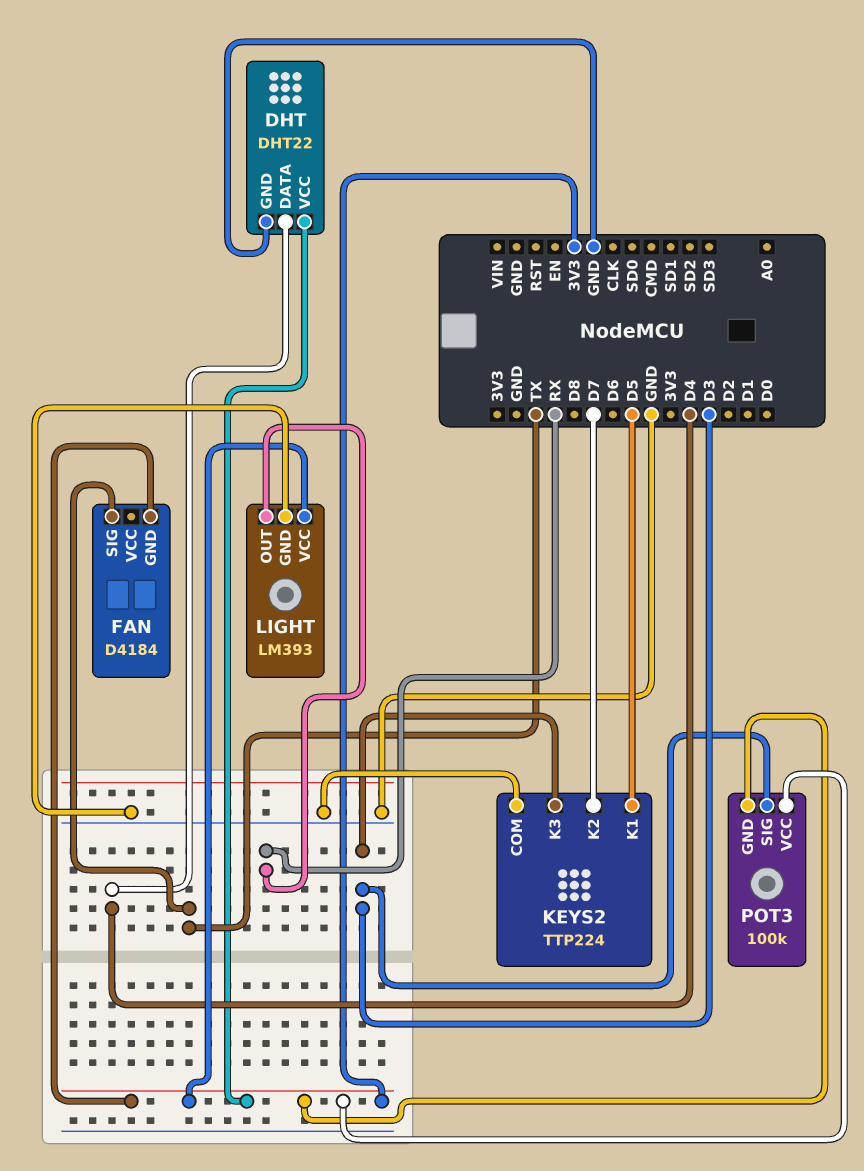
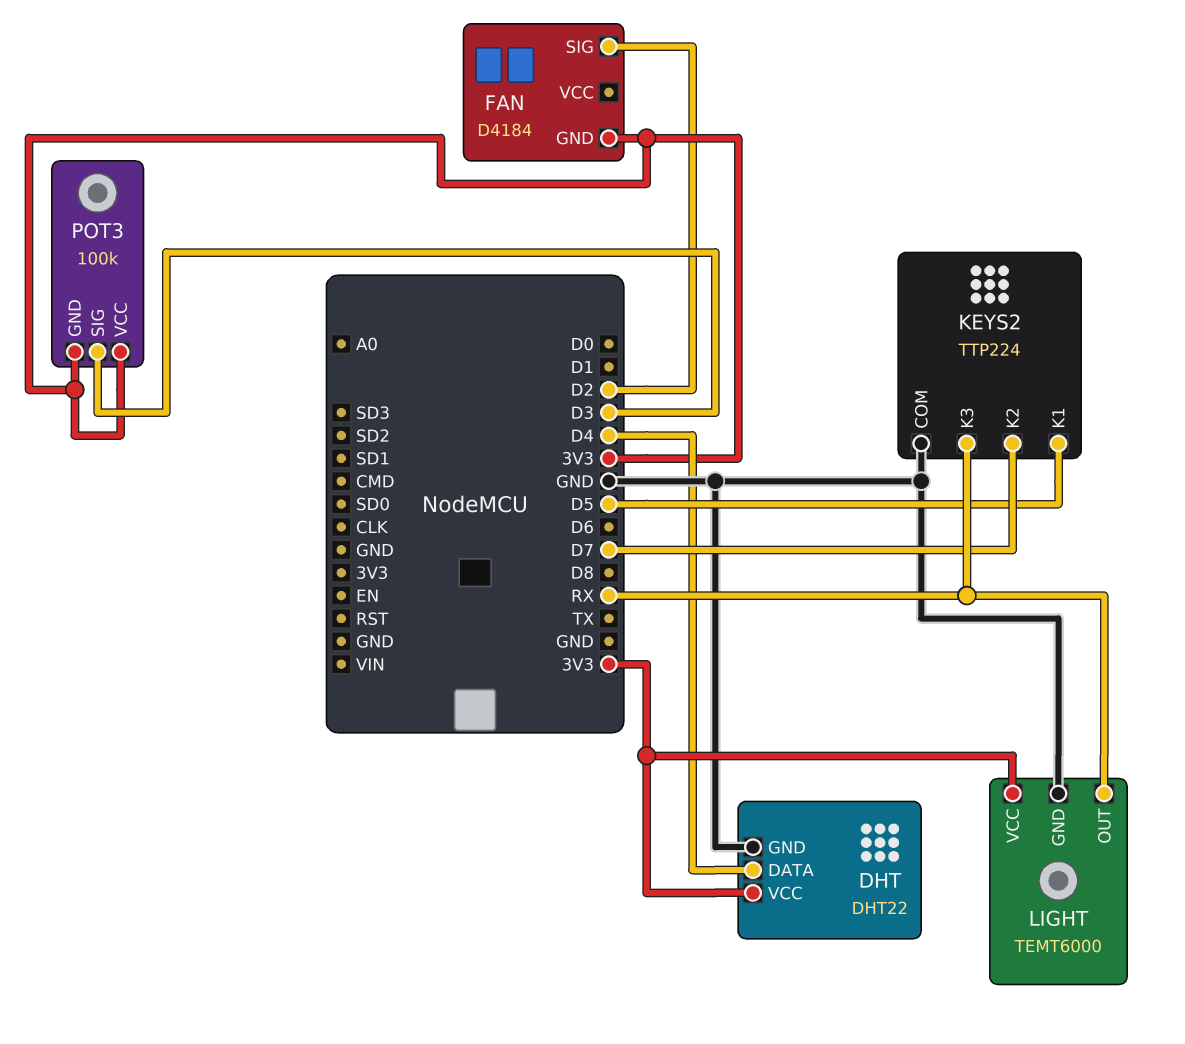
FAN pin SIG: TX -> D2
KEYS2 pin K3: D3 -> RX
LIGHT: LM393 -> TEMT6000

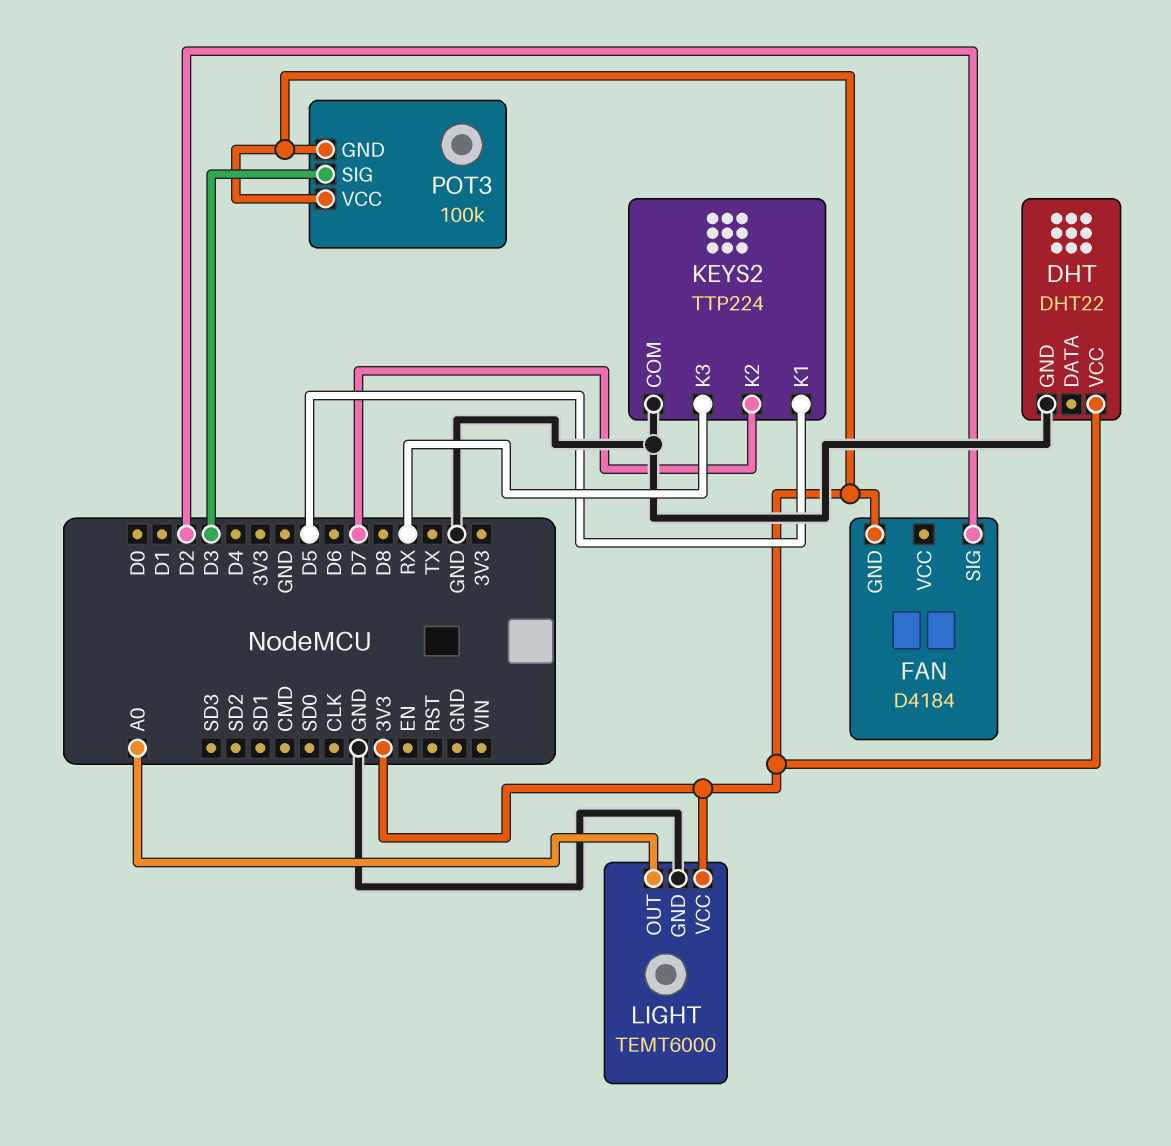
DHT pin DATA: D4 -> none
LIGHT pin OUT: RX -> A0

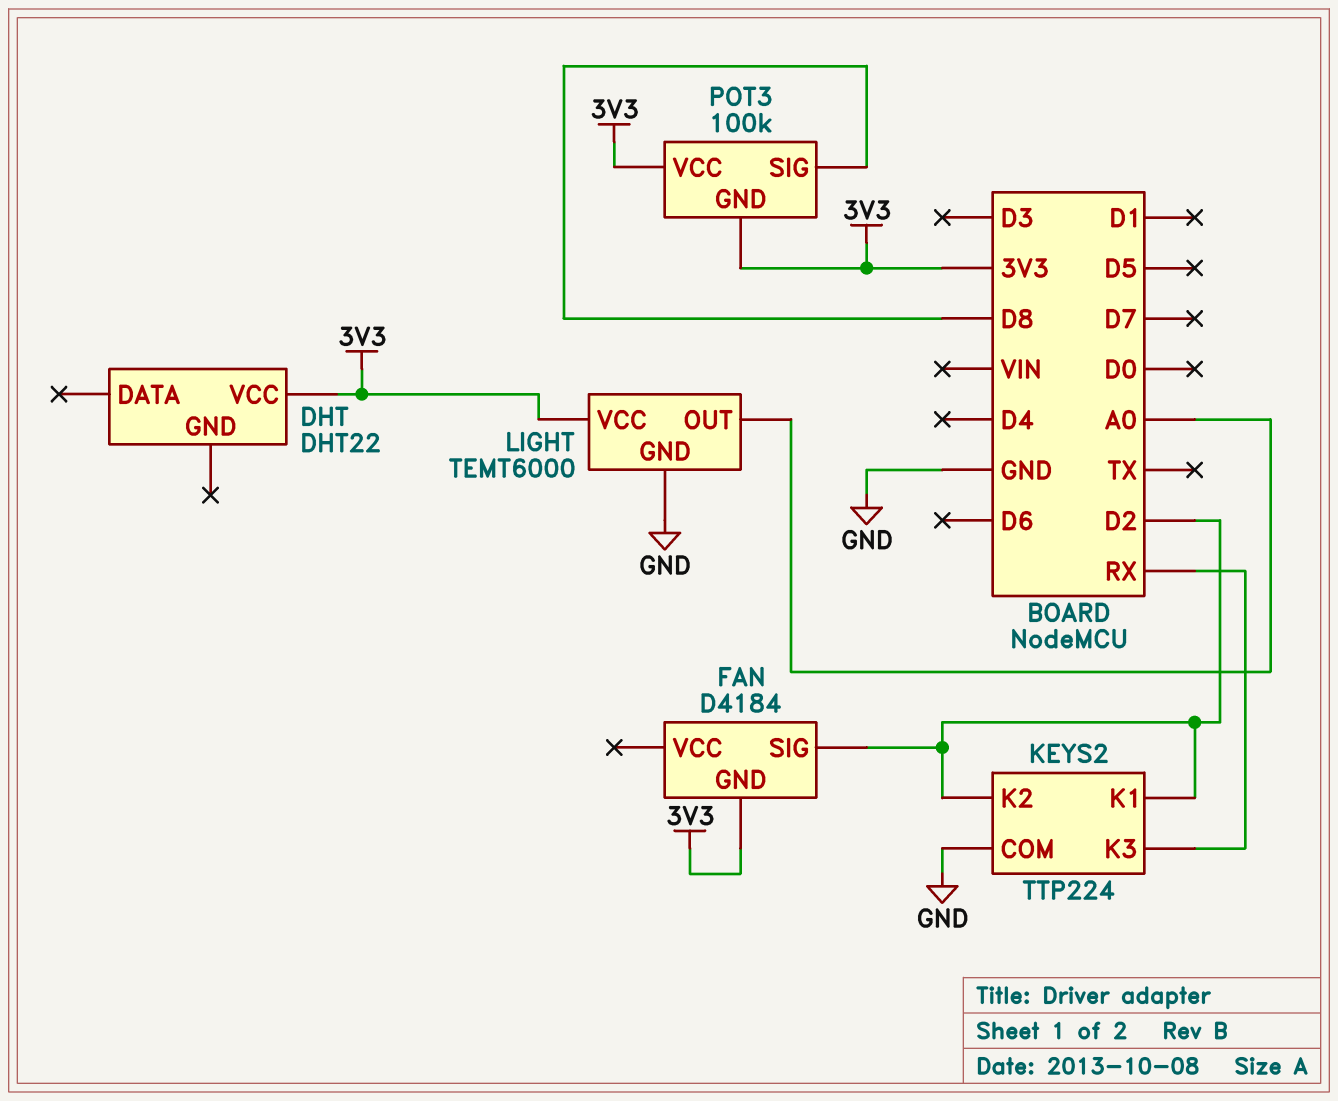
DHT pin GND: GND -> none
KEYS2 pin K1: D5 -> D2
KEYS2 pin K2: D7 -> D2
POT3 pin SIG: D3 -> D8

